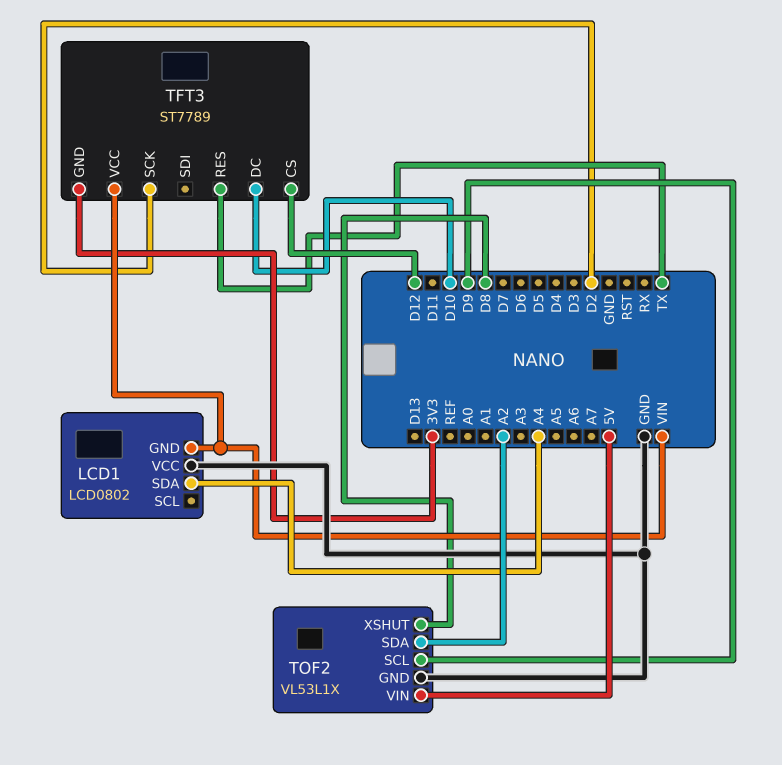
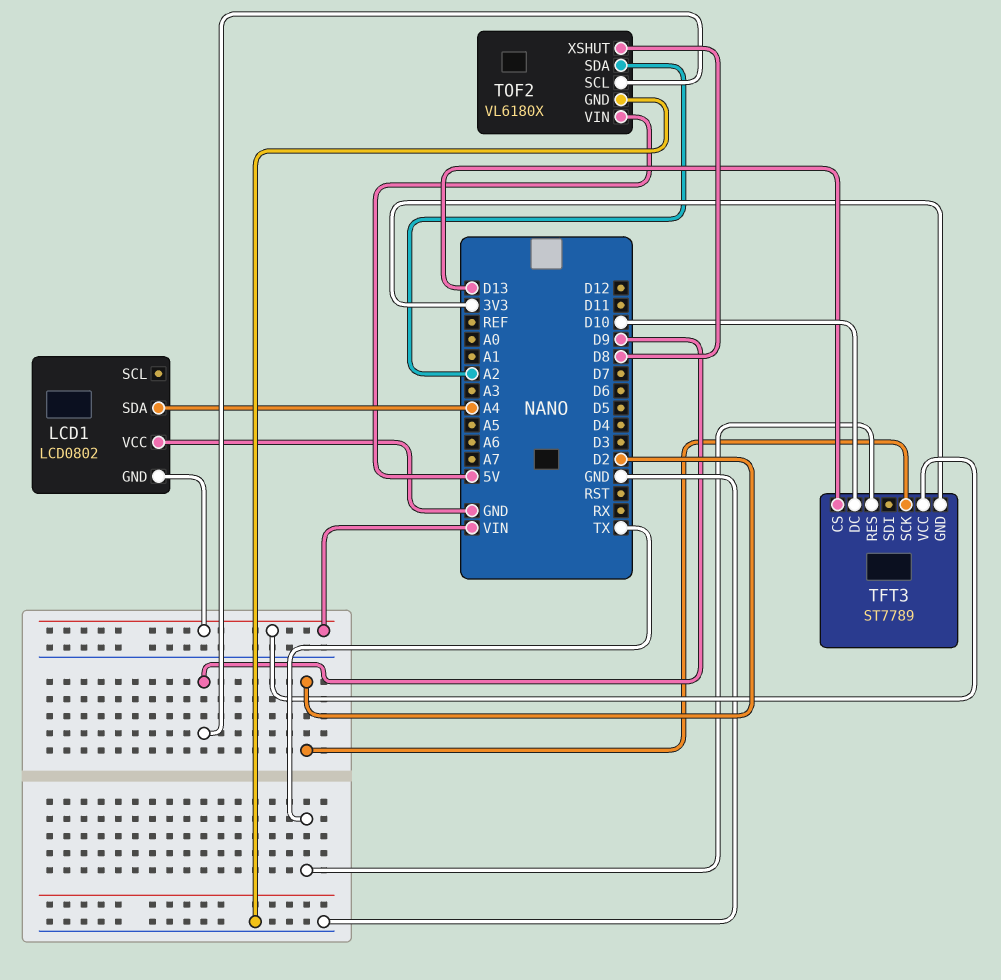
TFT3 pin CS: D12 -> D13
TOF2: VL53L1X -> VL6180X

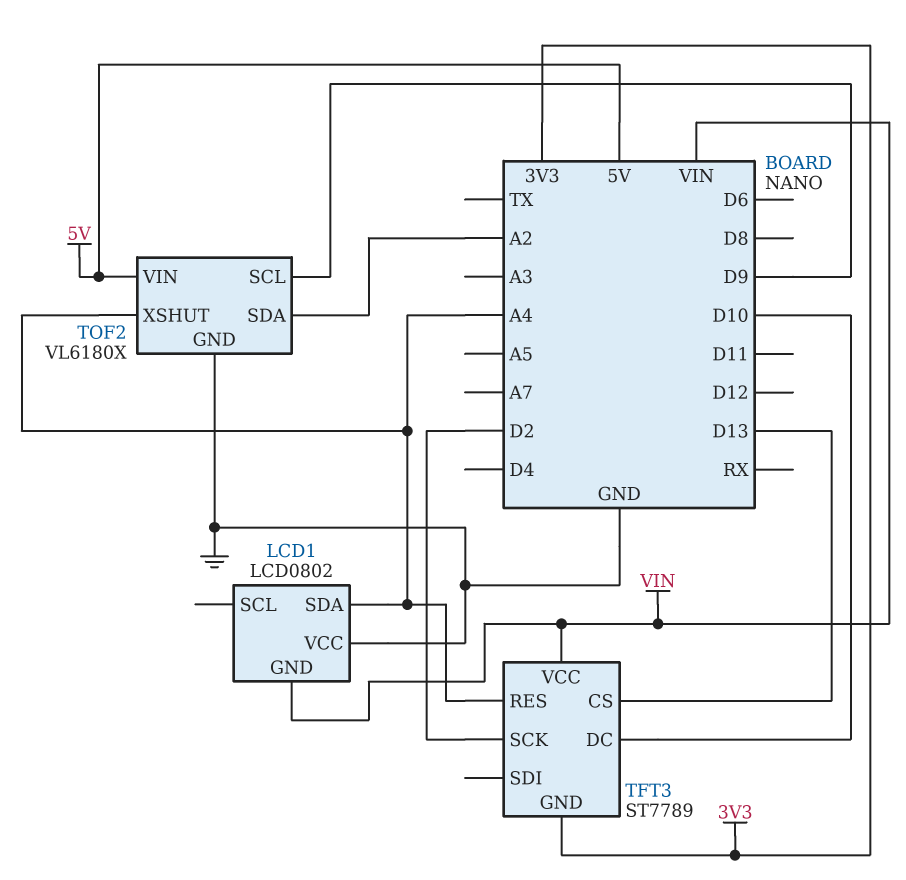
TFT3 pin RES: TX -> A4
TOF2 pin XSHUT: D8 -> A4

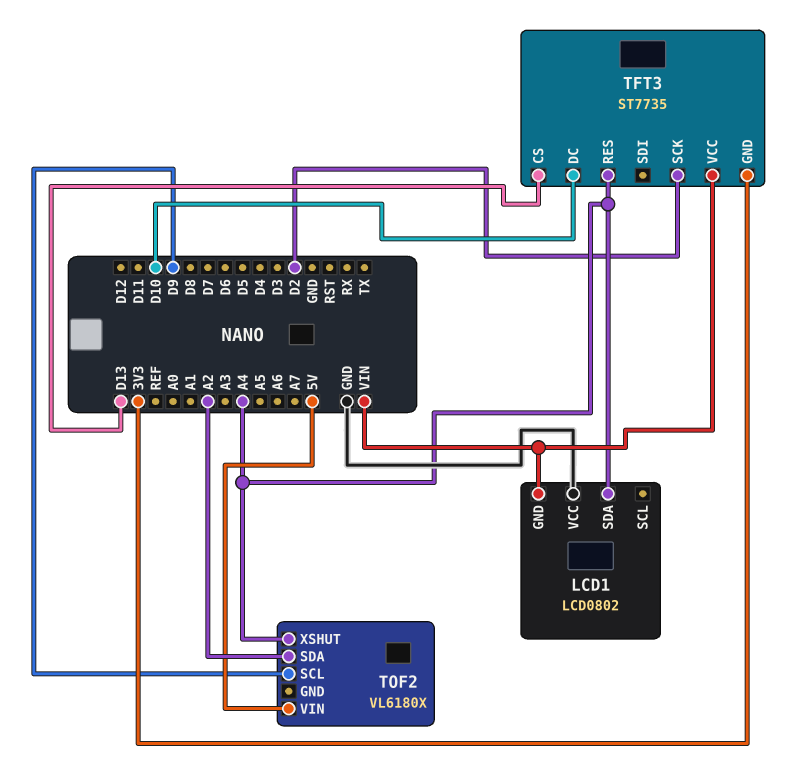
TFT3: ST7789 -> ST7735
TOF2 pin GND: GND -> none

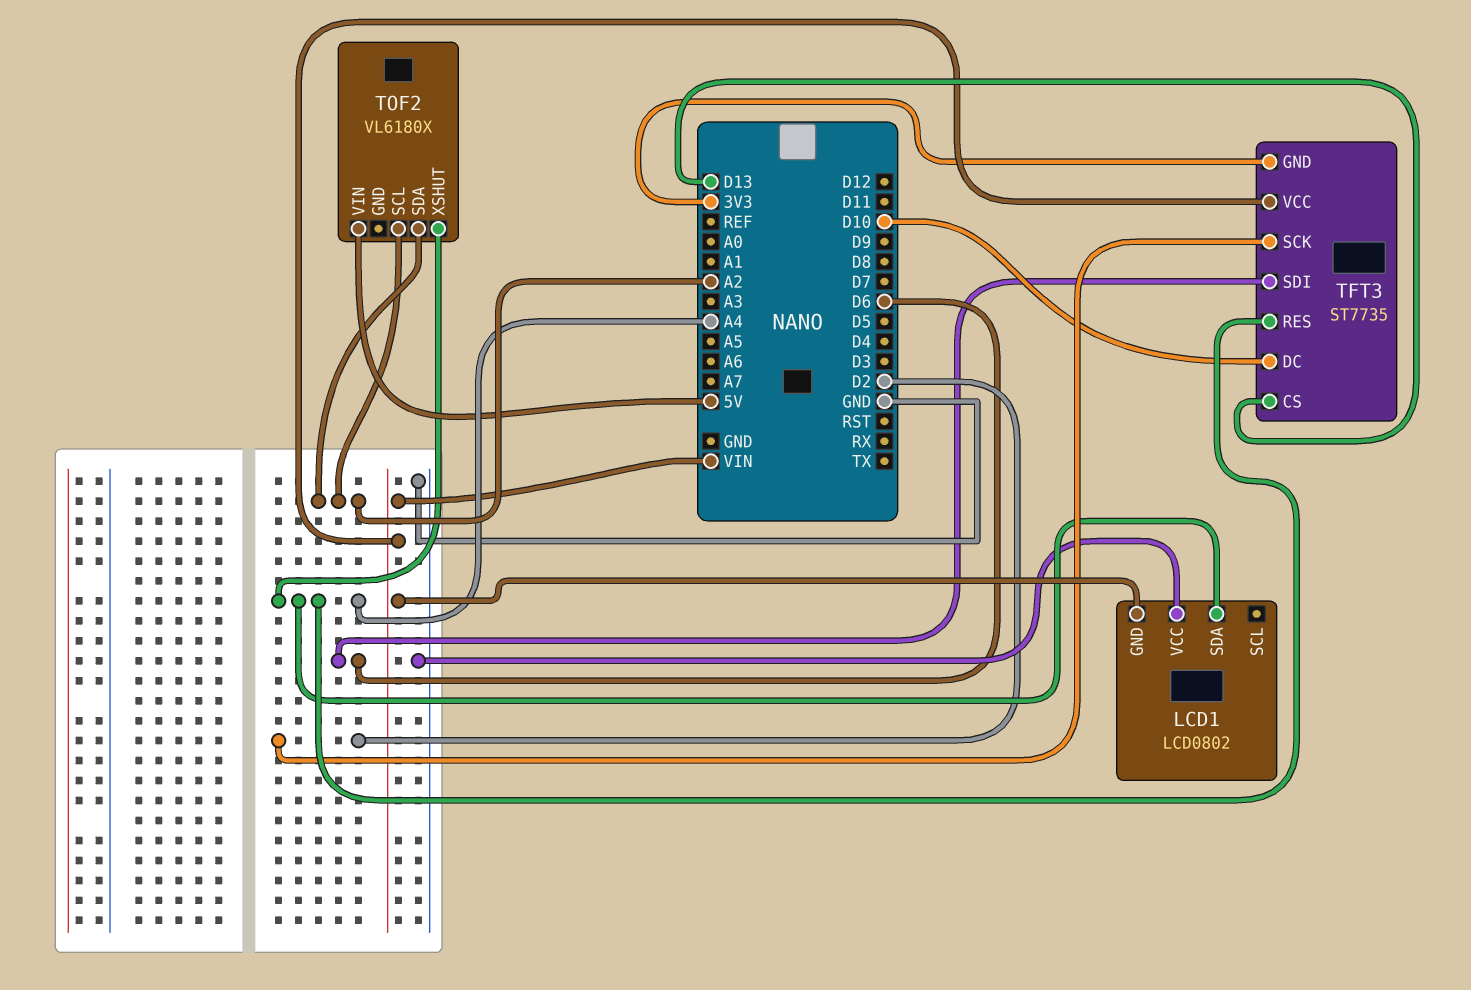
TFT3 pin SDI: none -> D6
TOF2 pin SCL: D9 -> A2

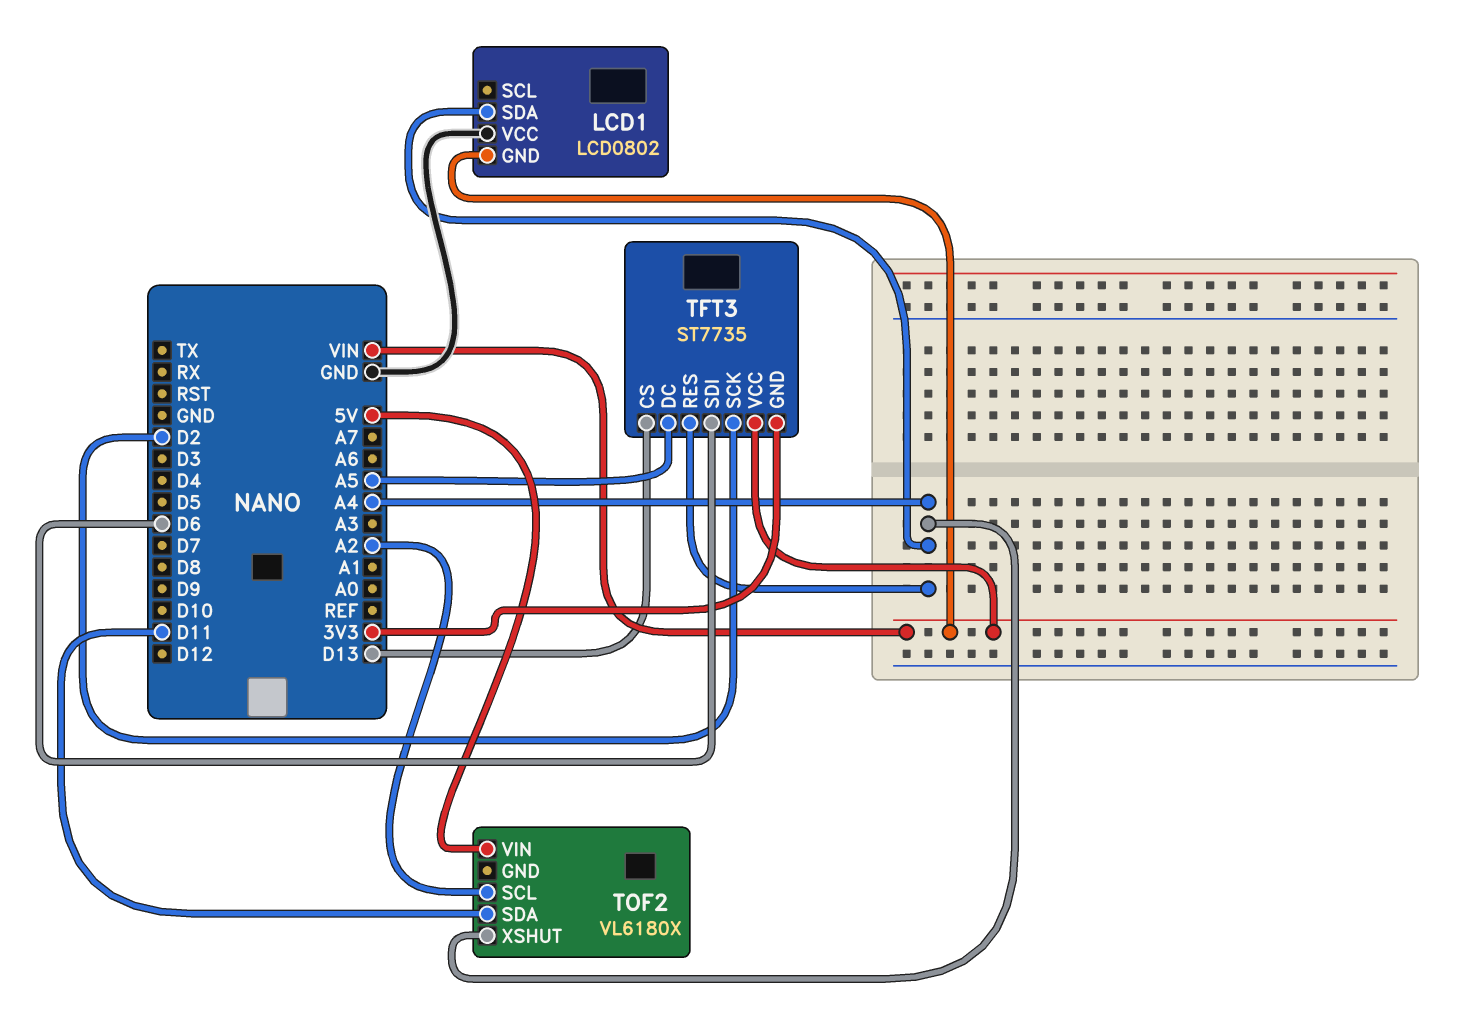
TFT3 pin DC: D10 -> A5
TOF2 pin SDA: A2 -> D11

